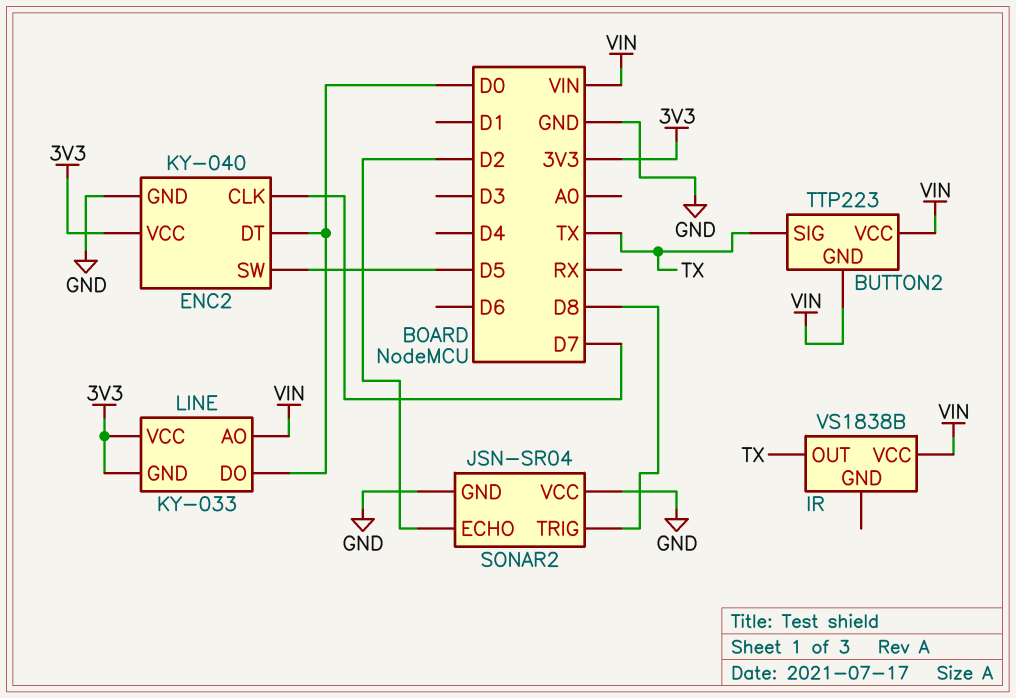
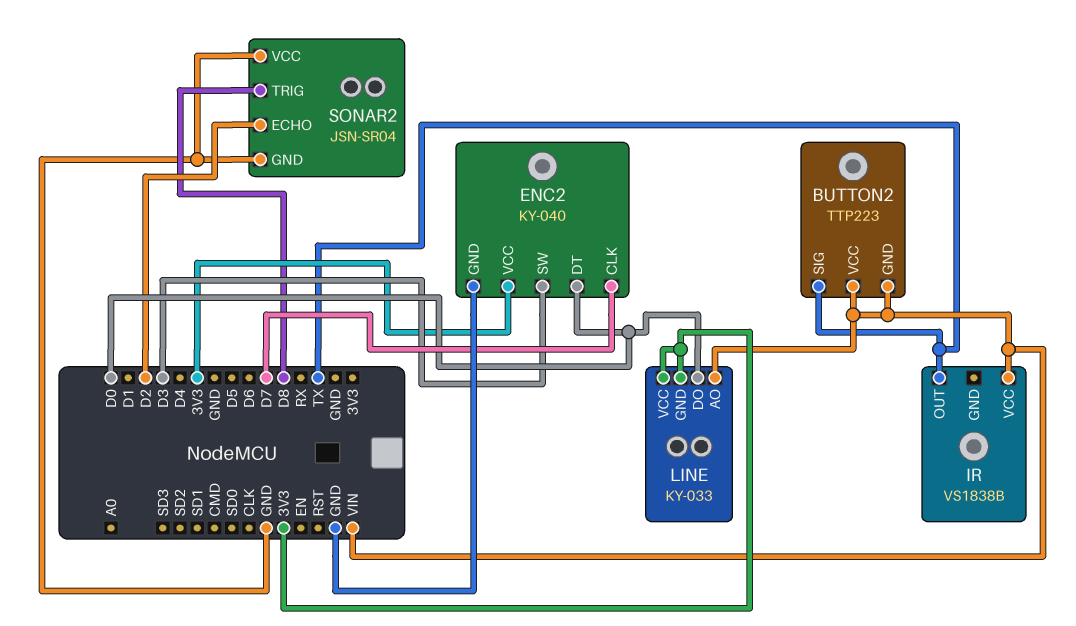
ENC2 pin SW: D5 -> D3

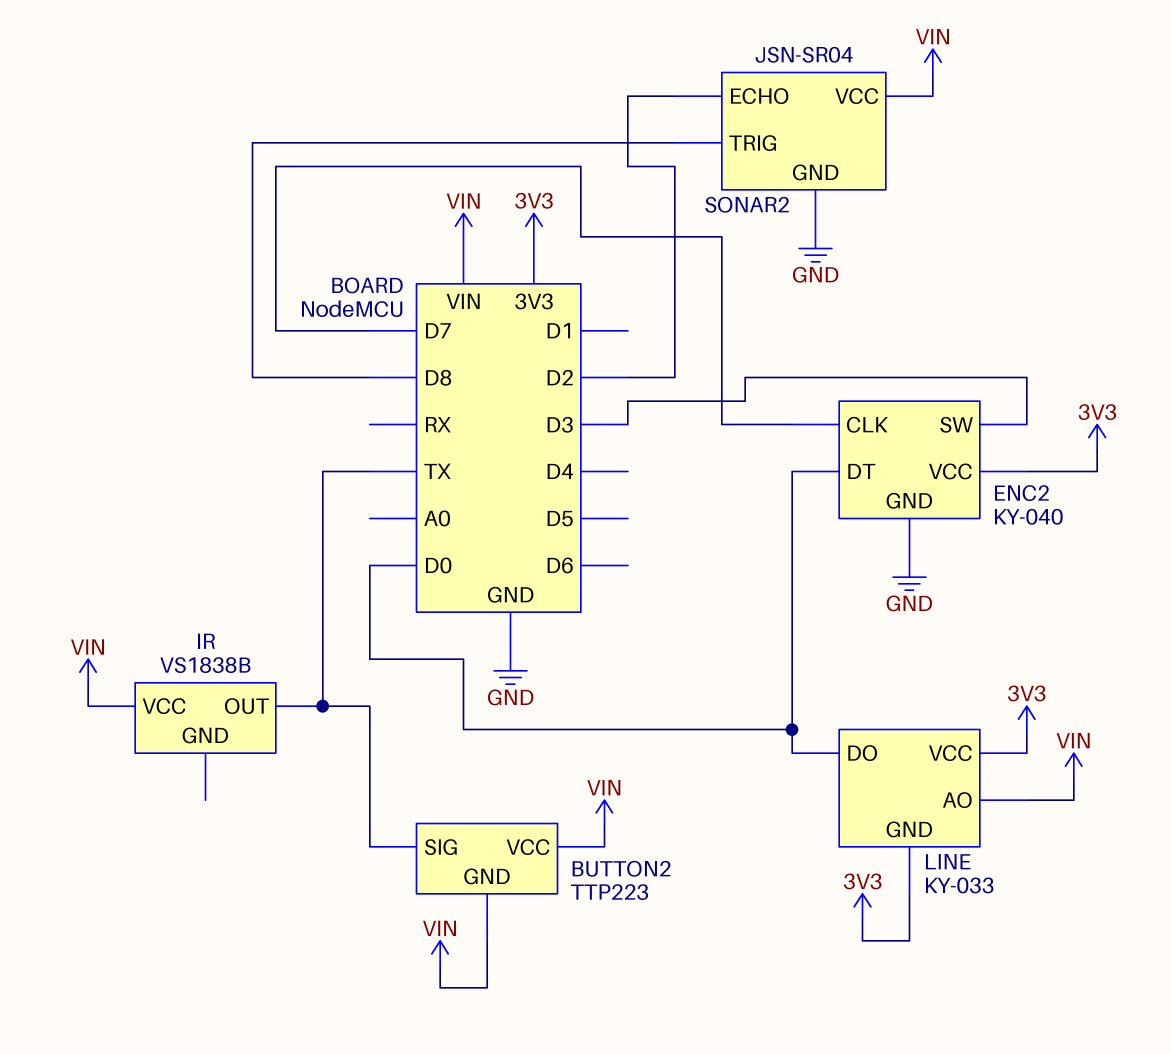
SONAR2 pin VCC: GND -> VIN

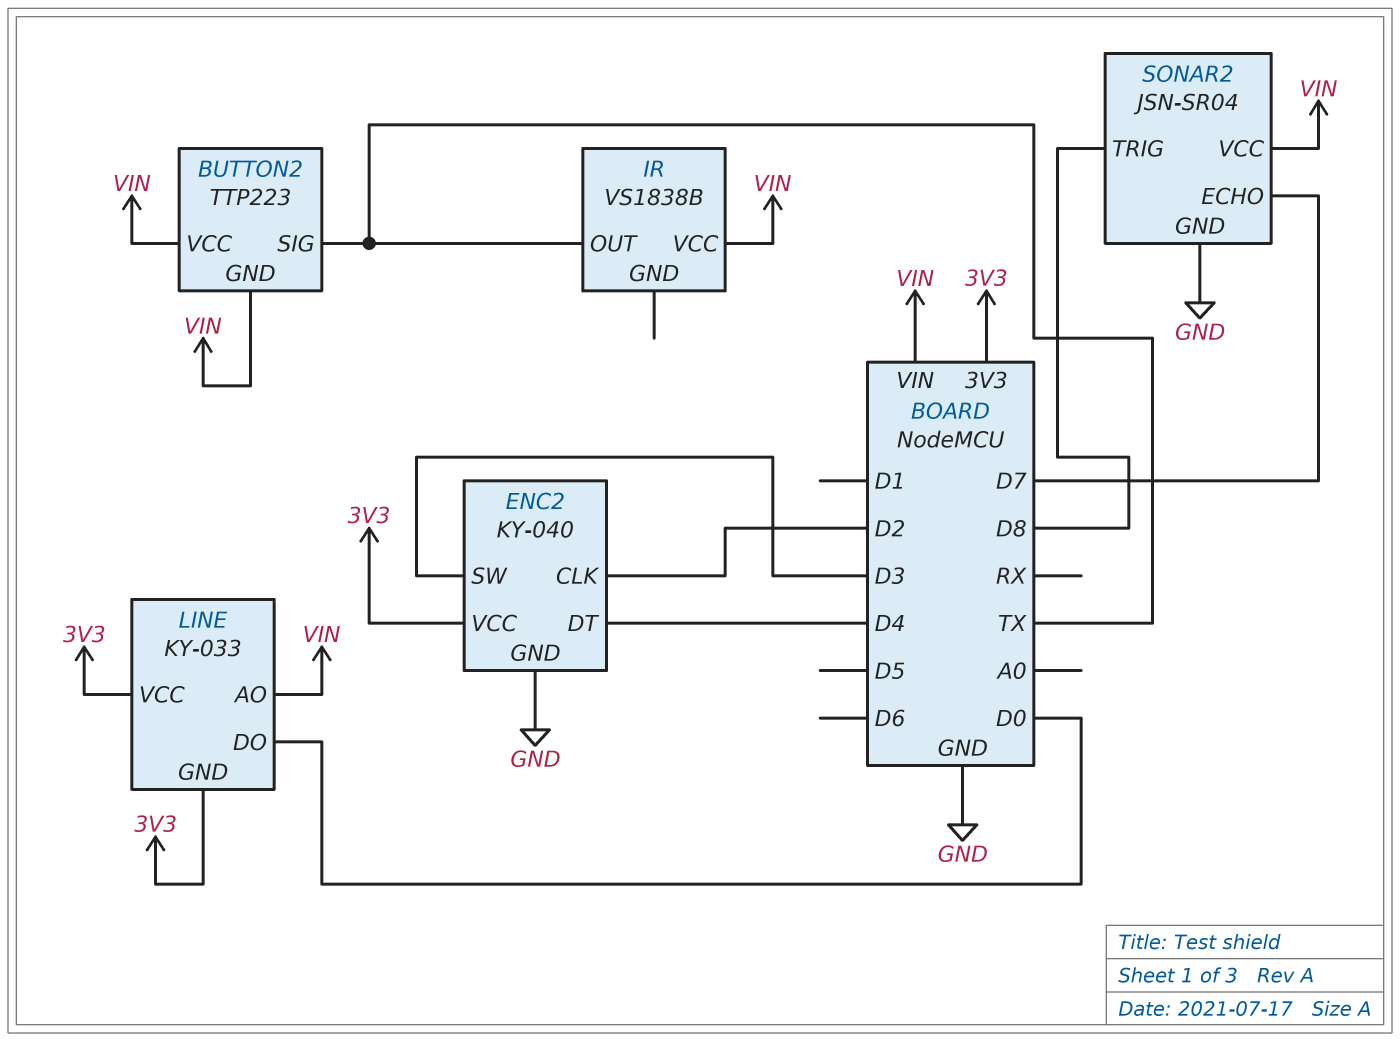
ENC2 pin CLK: D7 -> D2
ENC2 pin DT: D0 -> D4
SONAR2 pin ECHO: D2 -> D7

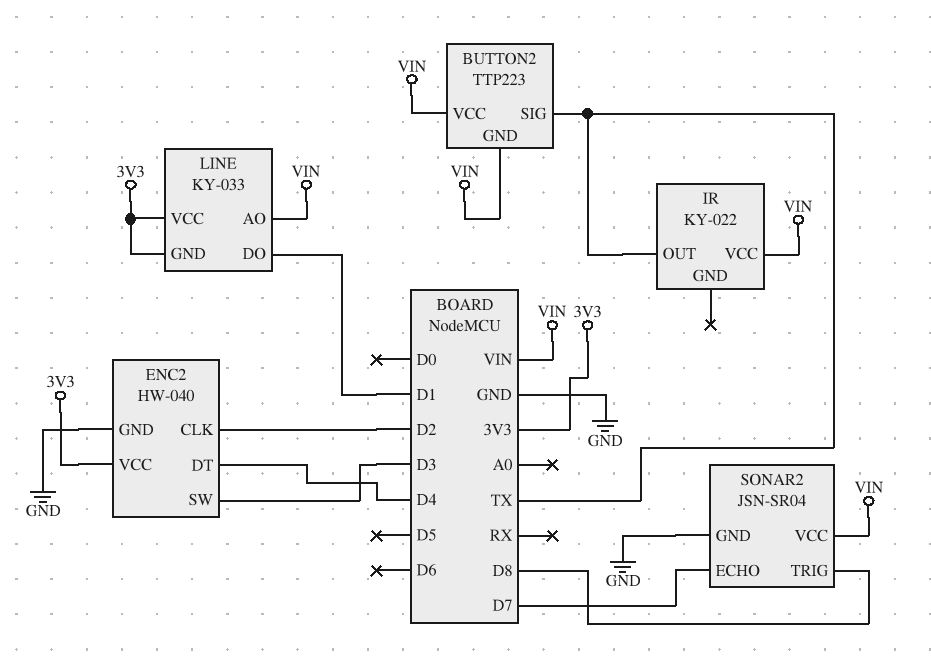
ENC2: KY-040 -> HW-040
IR: VS1838B -> KY-022
LINE pin DO: D0 -> D1

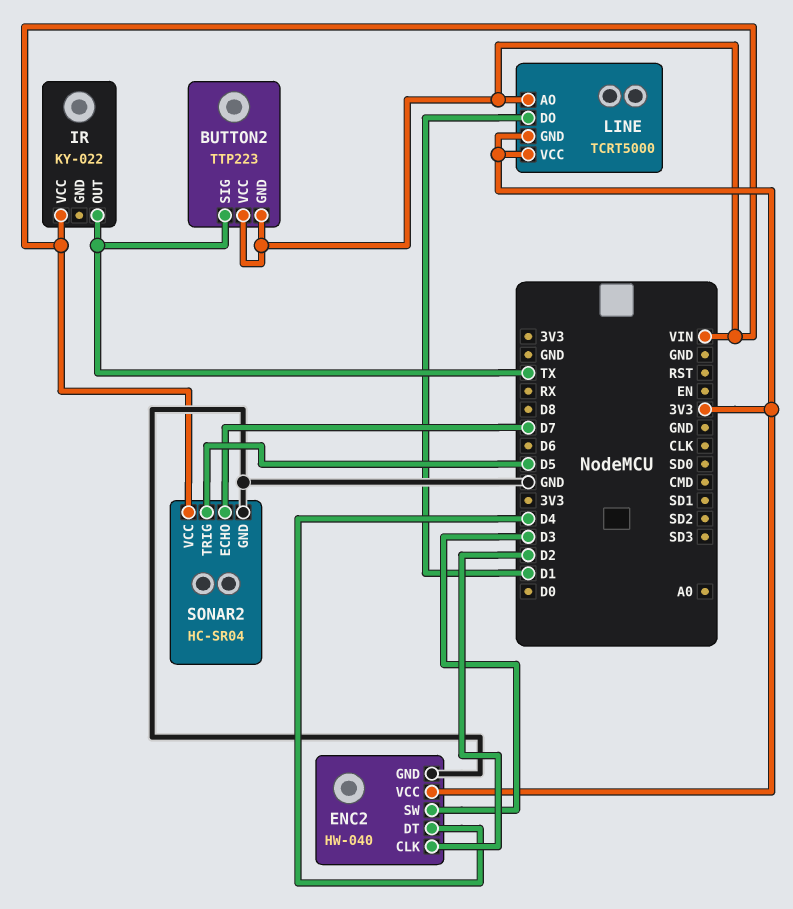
LINE: KY-033 -> TCRT5000
SONAR2: JSN-SR04 -> HC-SR04
SONAR2 pin TRIG: D8 -> D5

